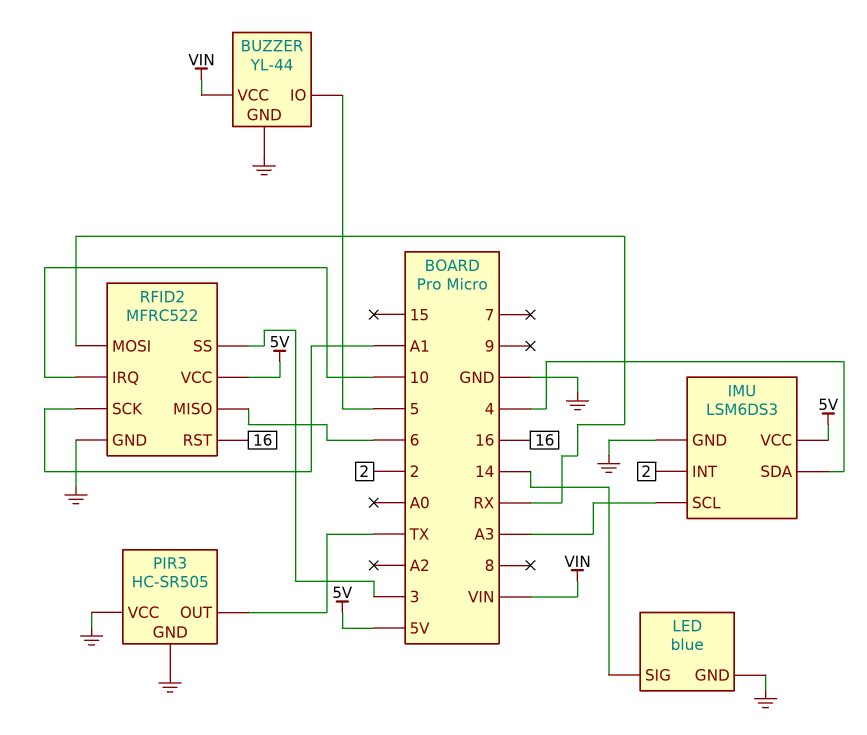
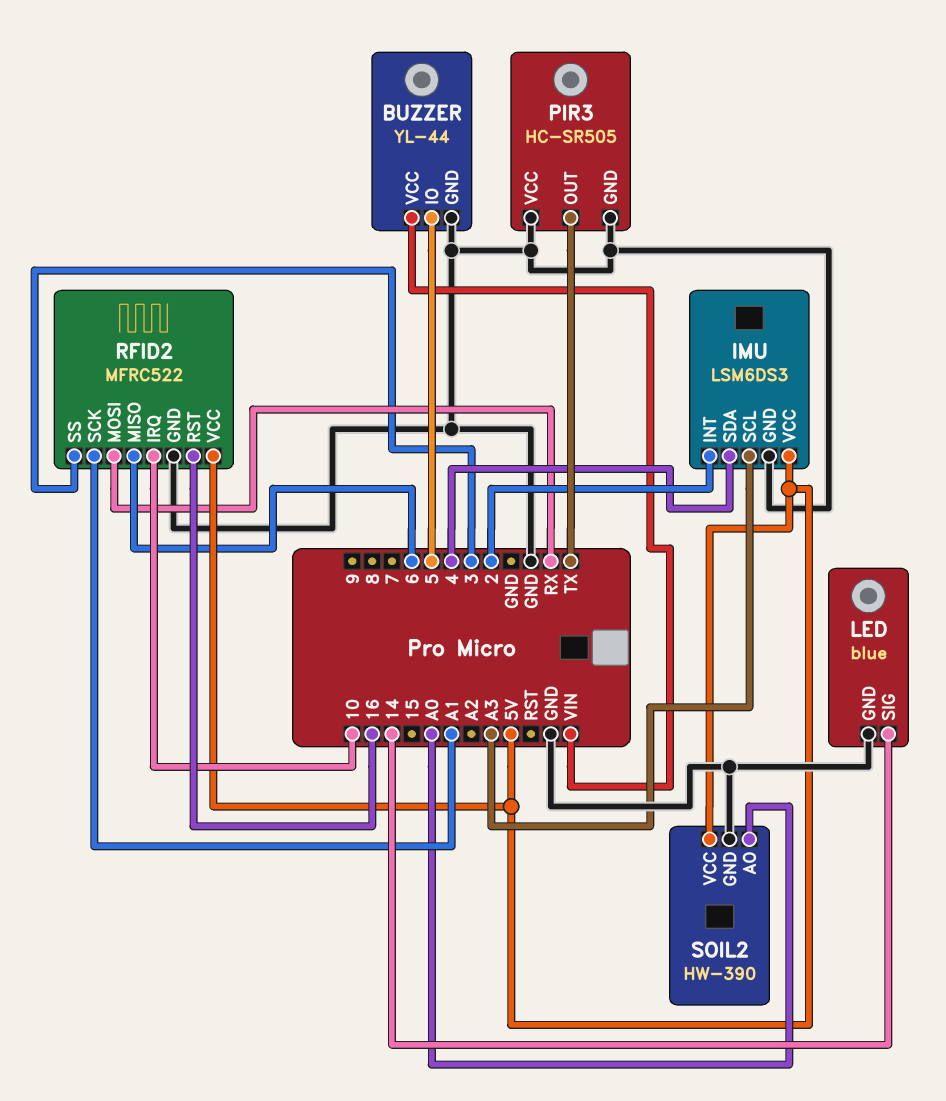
SOIL2: none -> HW-390
SOIL2 pin AO: none -> A0
SOIL2 pin GND: none -> GND
SOIL2 pin VCC: none -> 5V

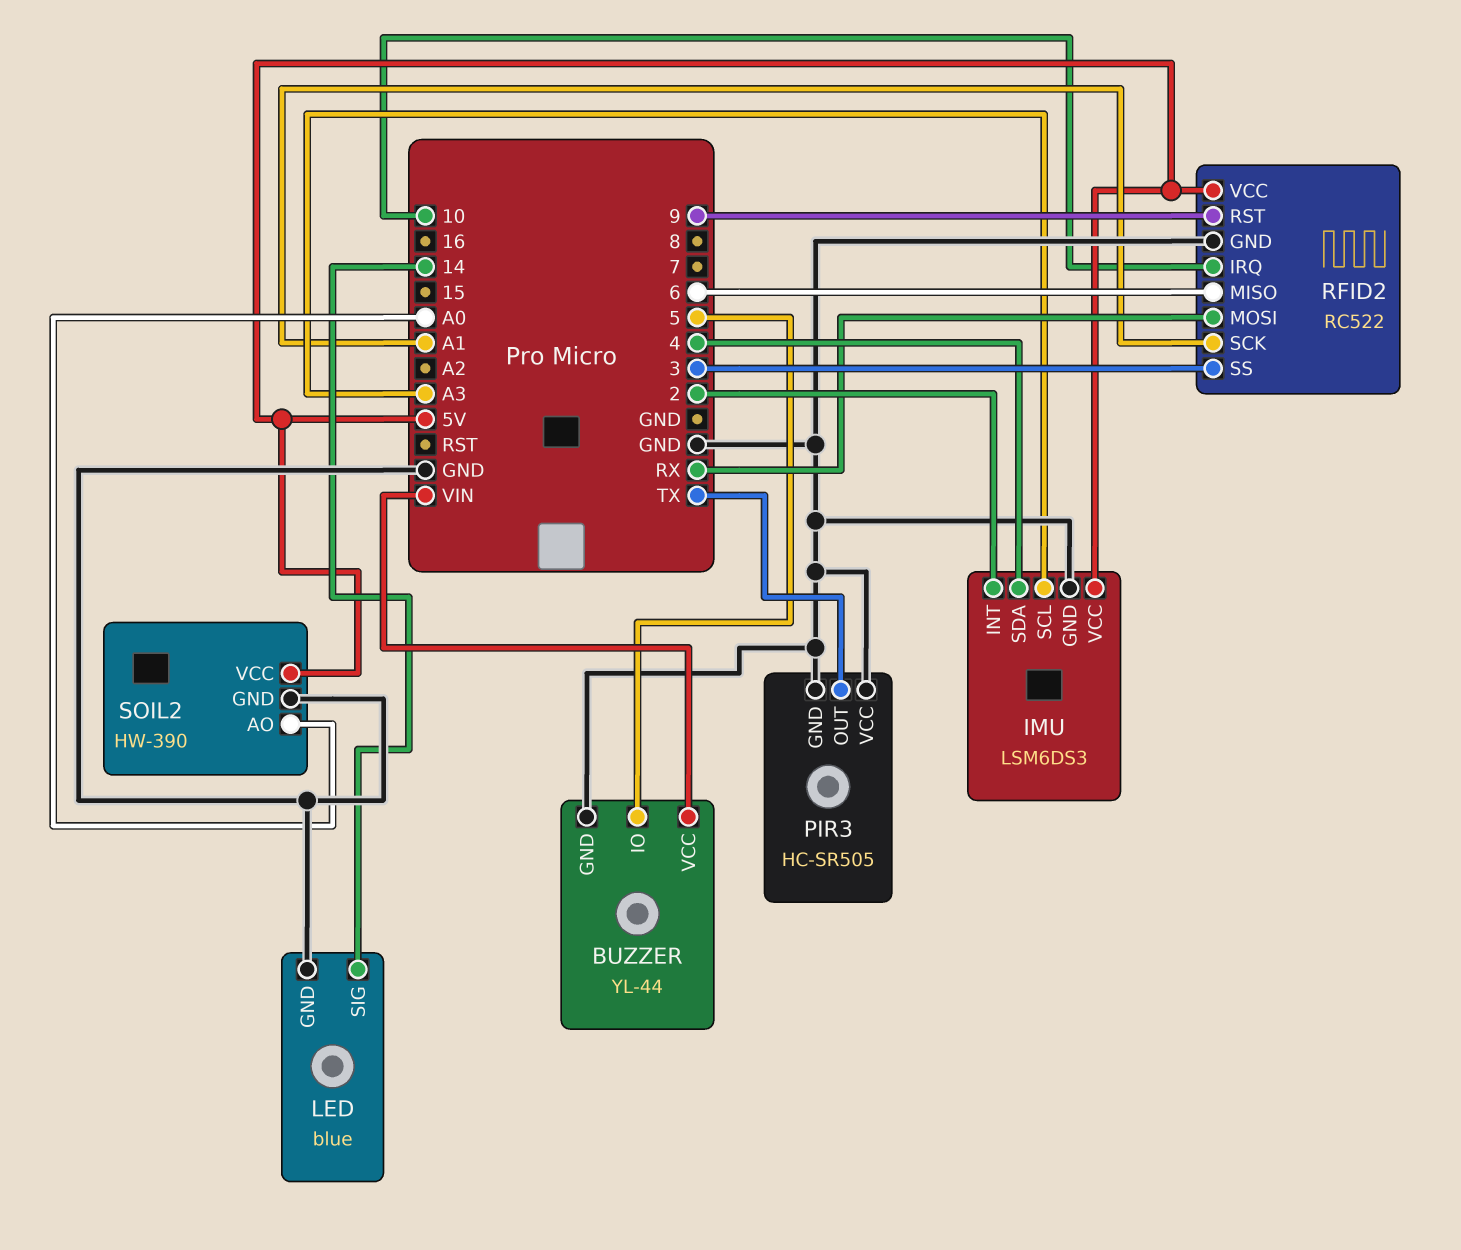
RFID2: MFRC522 -> RC522
RFID2 pin RST: 16 -> 9

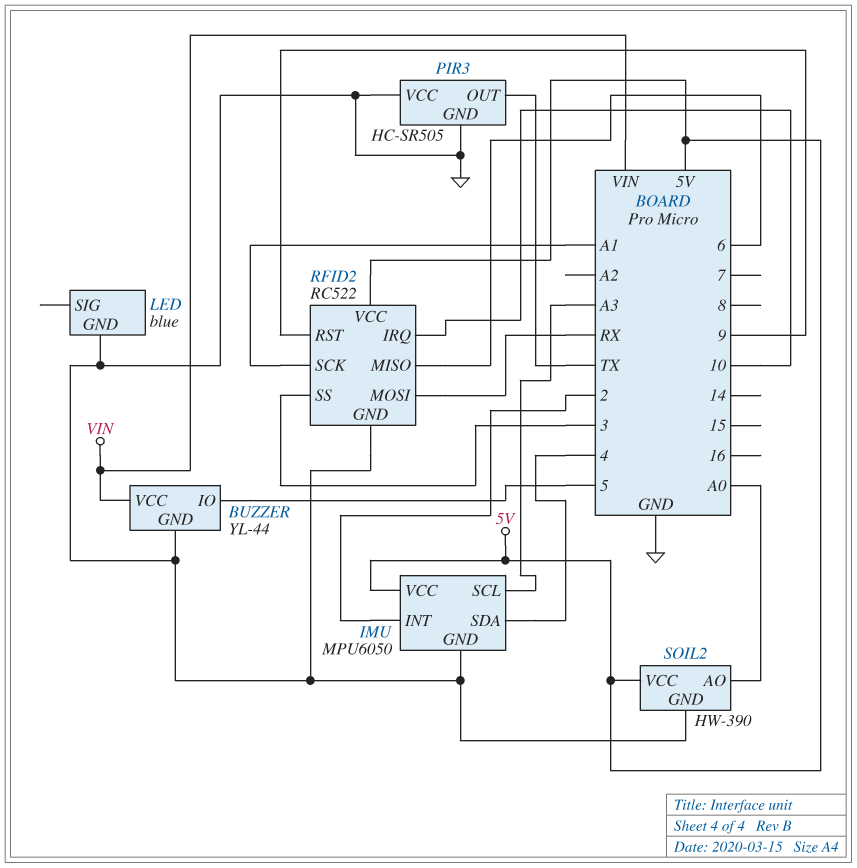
IMU: LSM6DS3 -> MPU6050
LED pin SIG: 14 -> none

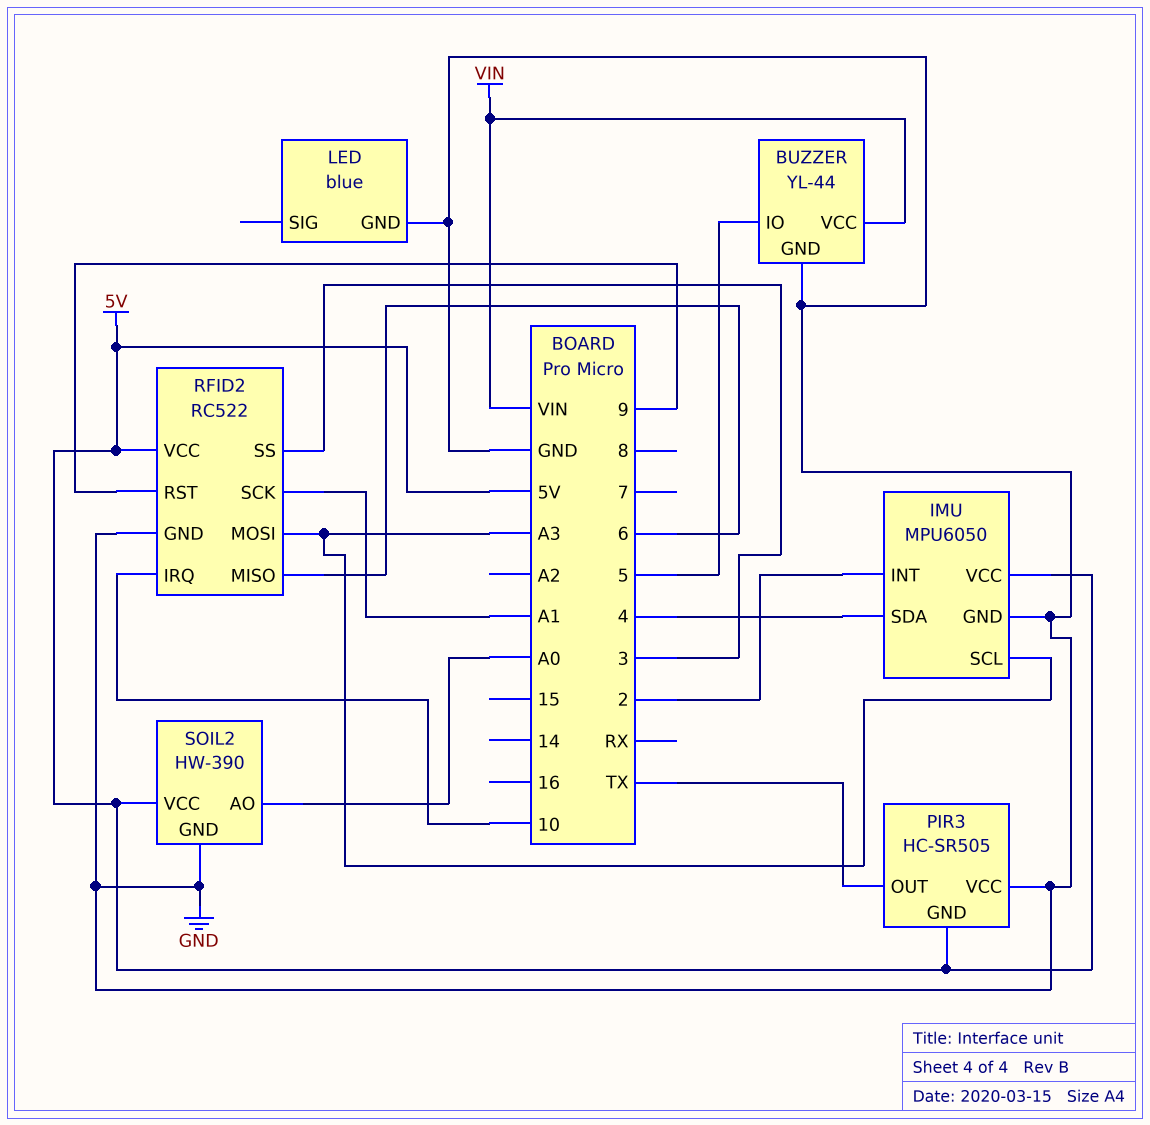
PIR3 pin GND: GND -> 5V
RFID2 pin MOSI: RX -> A3

